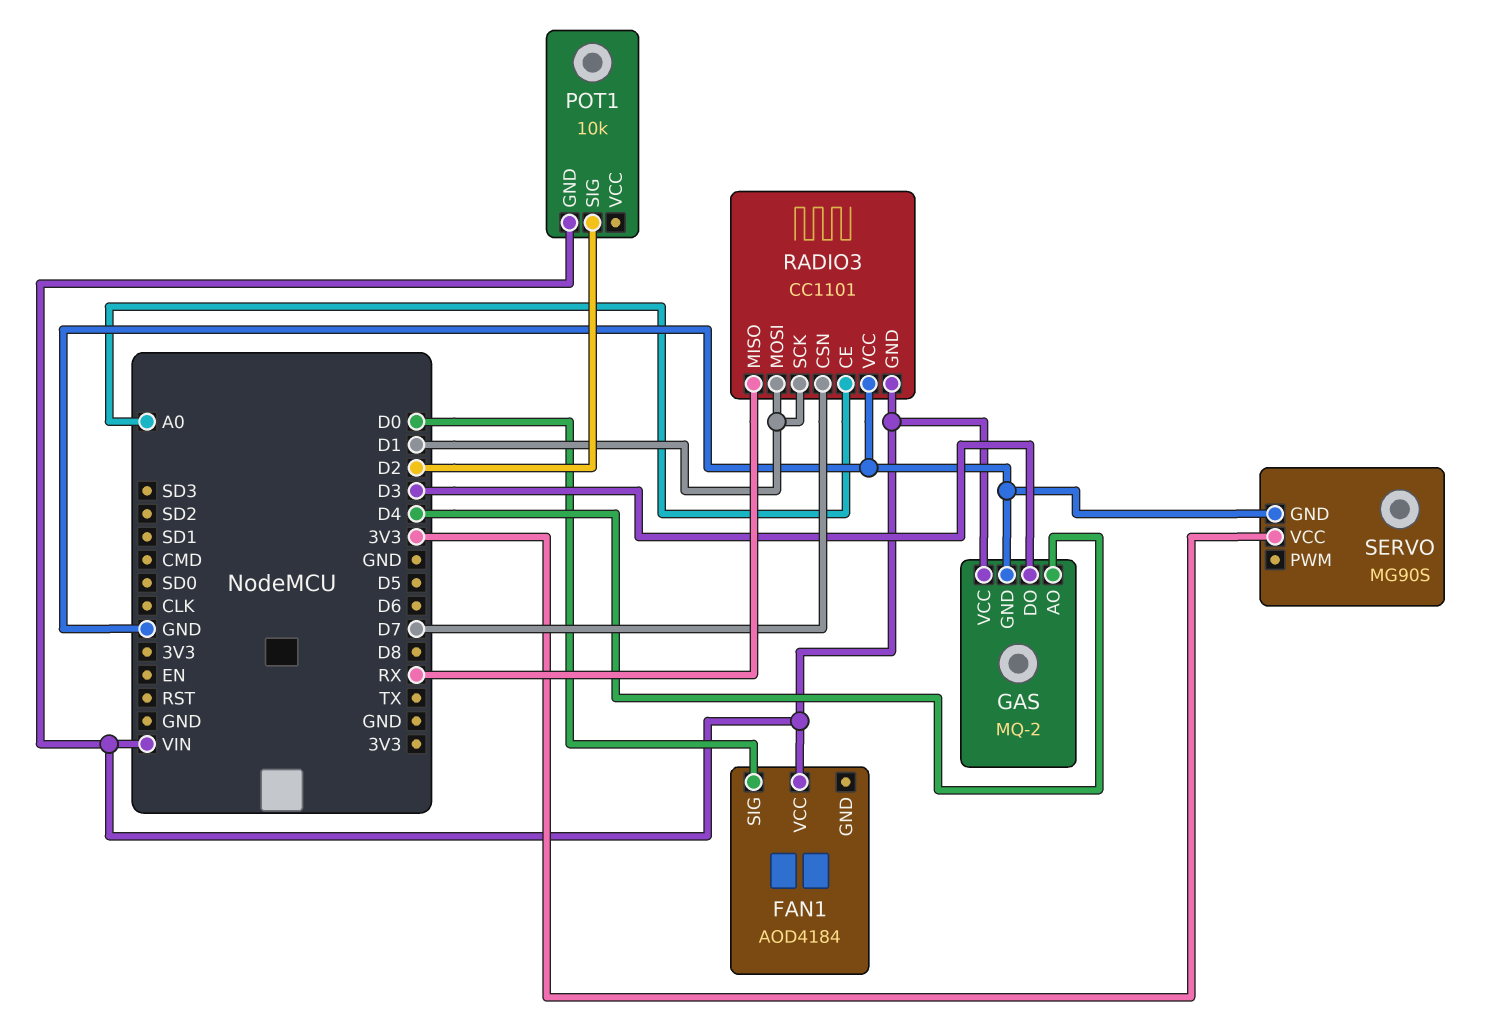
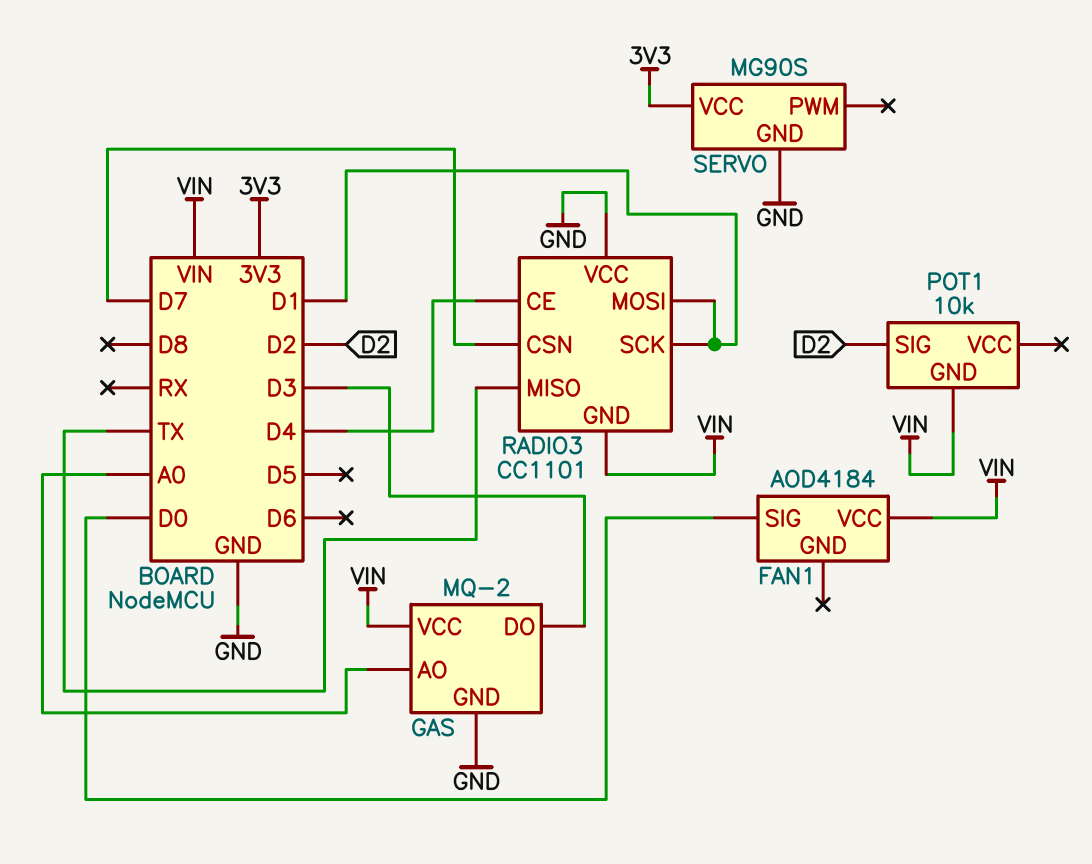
GAS pin AO: D4 -> A0
RADIO3 pin CE: A0 -> D4
RADIO3 pin MISO: RX -> TX

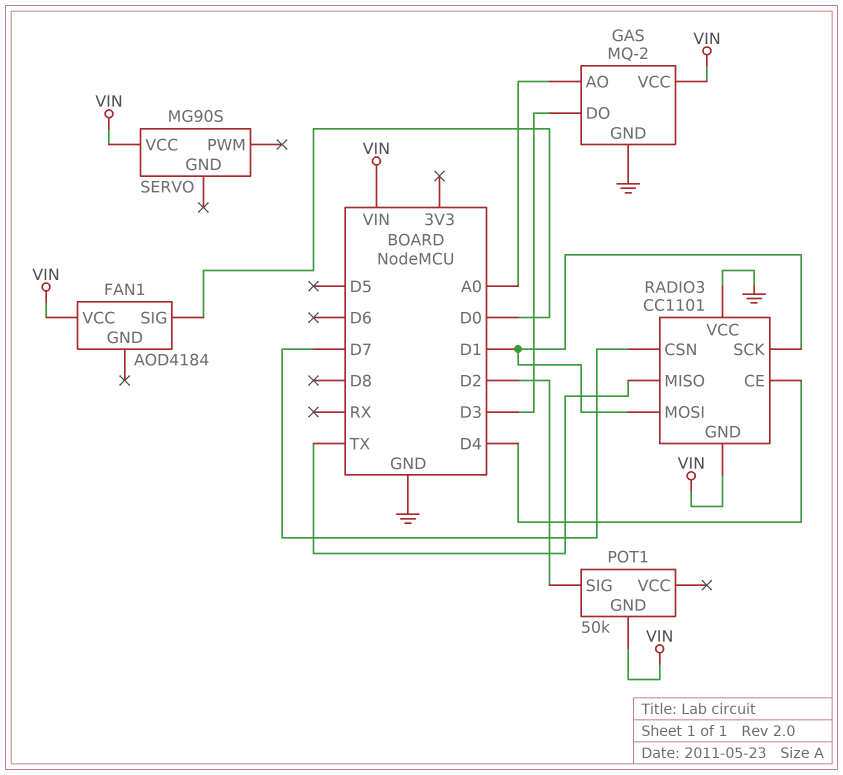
POT1: 10k -> 50k
SERVO pin GND: GND -> none
SERVO pin VCC: 3V3 -> VIN

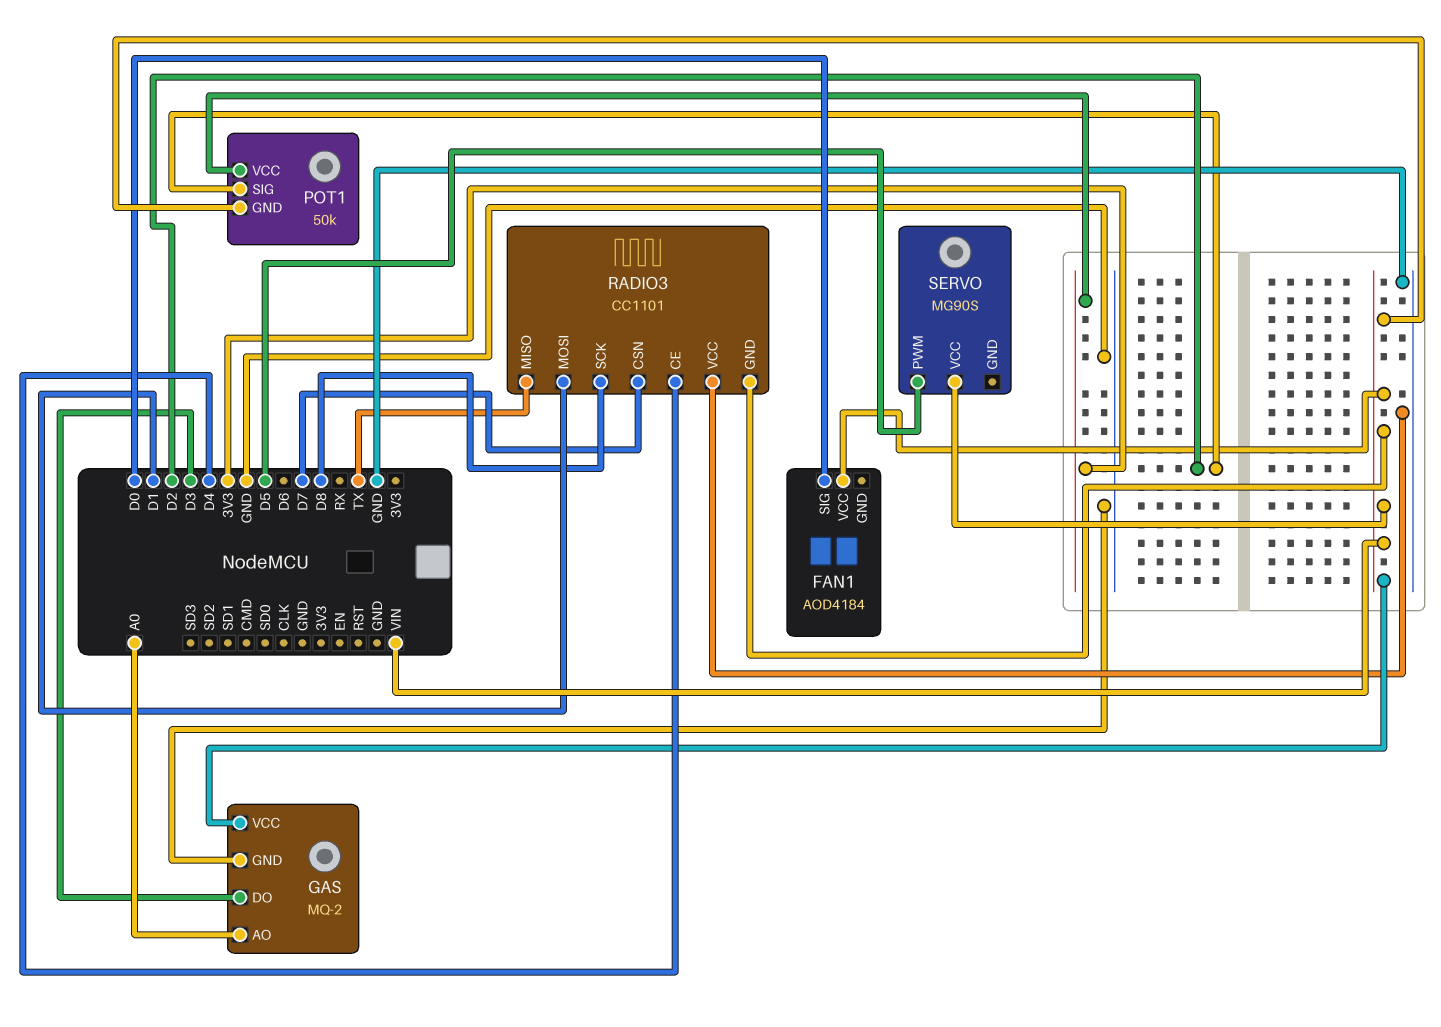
POT1 pin VCC: none -> 3V3
RADIO3 pin SCK: D1 -> D8
SERVO pin PWM: none -> D5

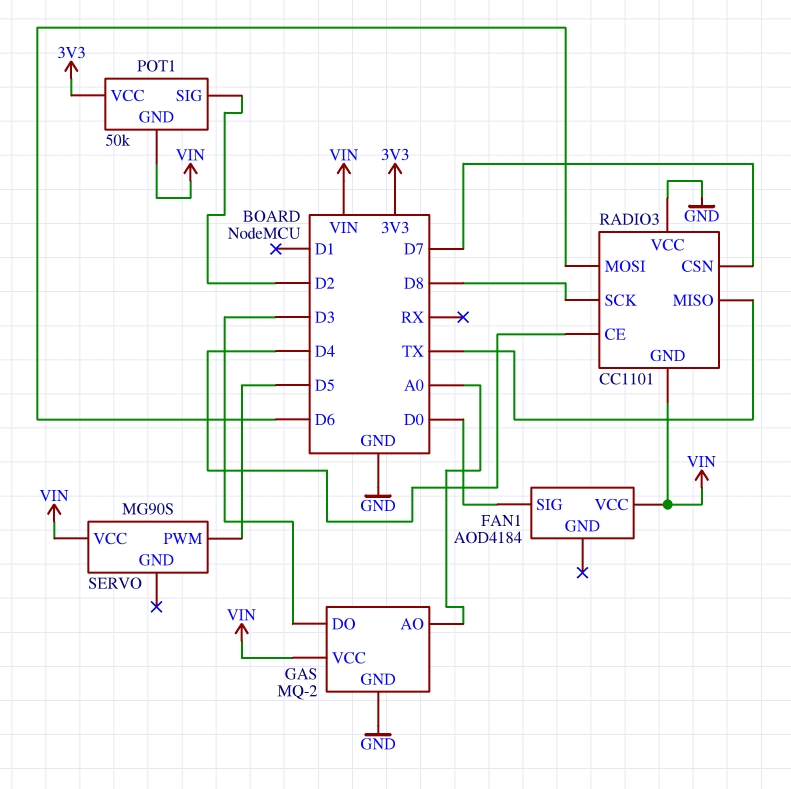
RADIO3 pin MOSI: D1 -> D6

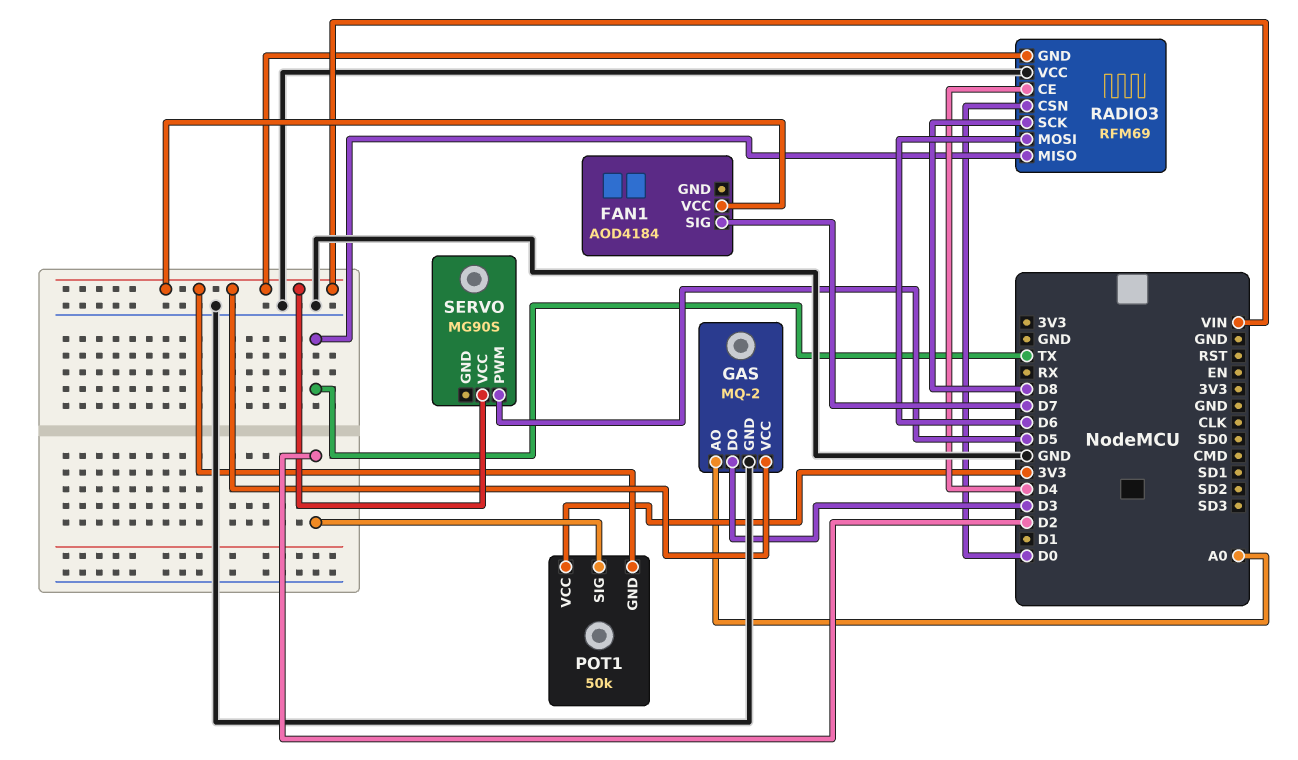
FAN1 pin SIG: D0 -> D7
RADIO3: CC1101 -> RFM69
RADIO3 pin CSN: D7 -> D0

